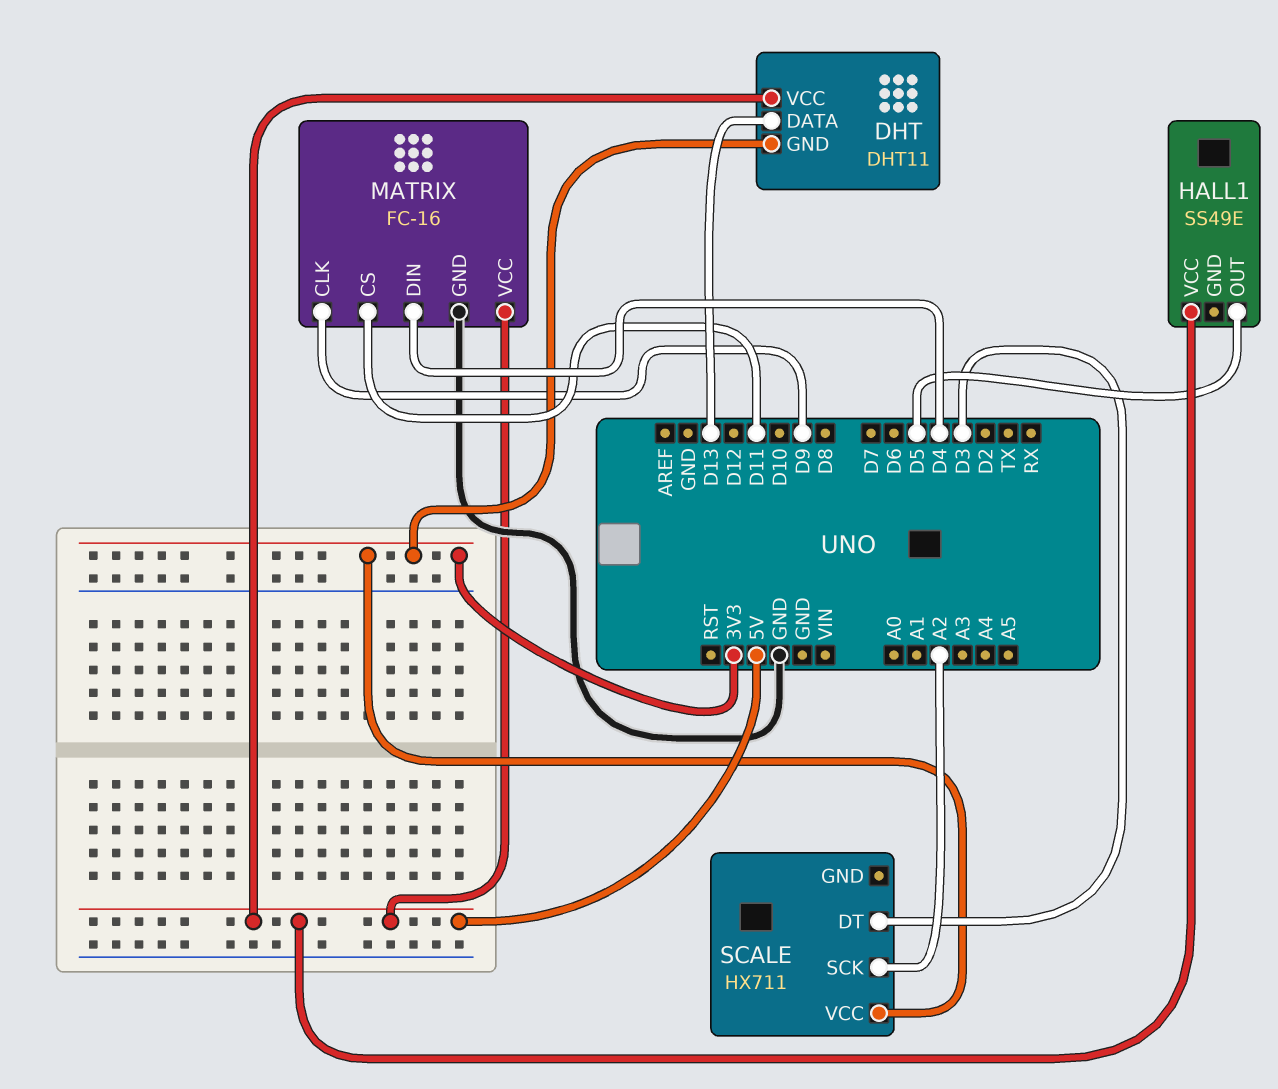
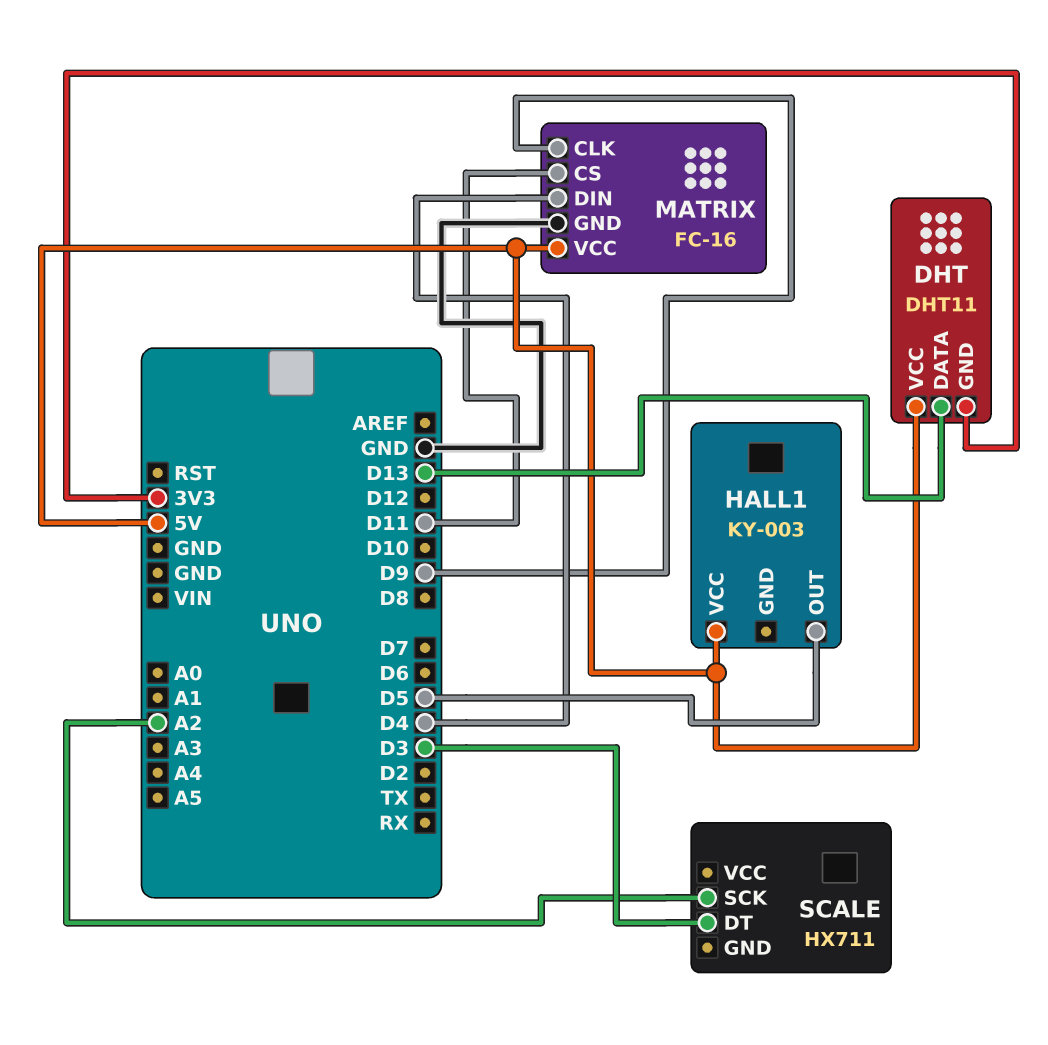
HALL1: SS49E -> KY-003
SCALE pin VCC: 3V3 -> none

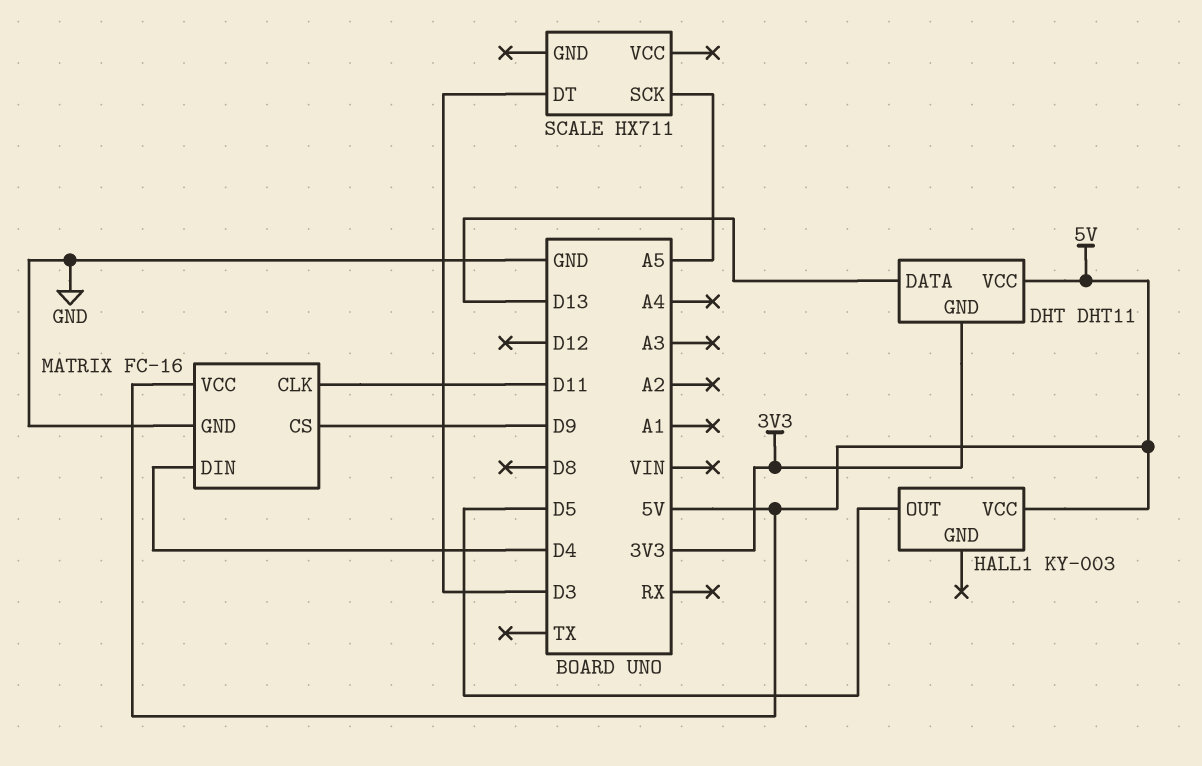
MATRIX pin CLK: D9 -> D11
MATRIX pin CS: D11 -> D9
SCALE pin SCK: A2 -> A5

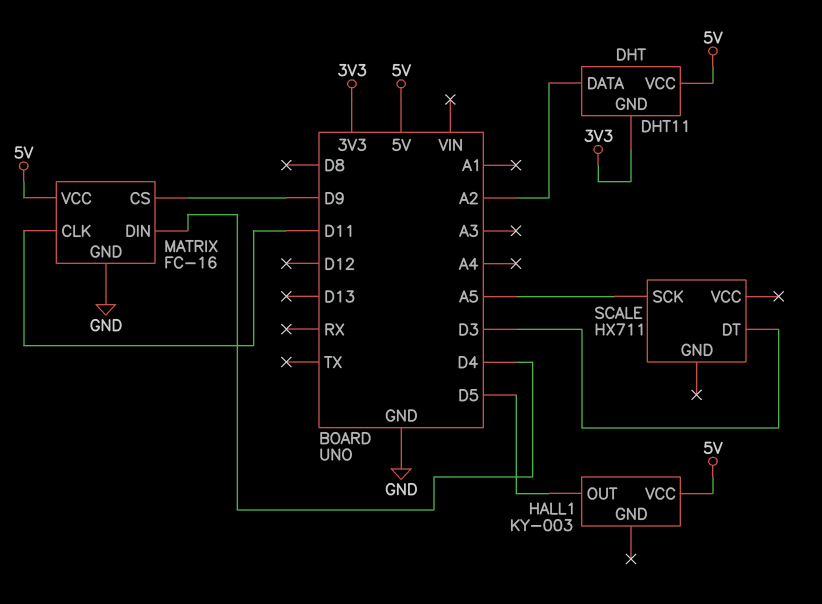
DHT pin DATA: D13 -> A2

